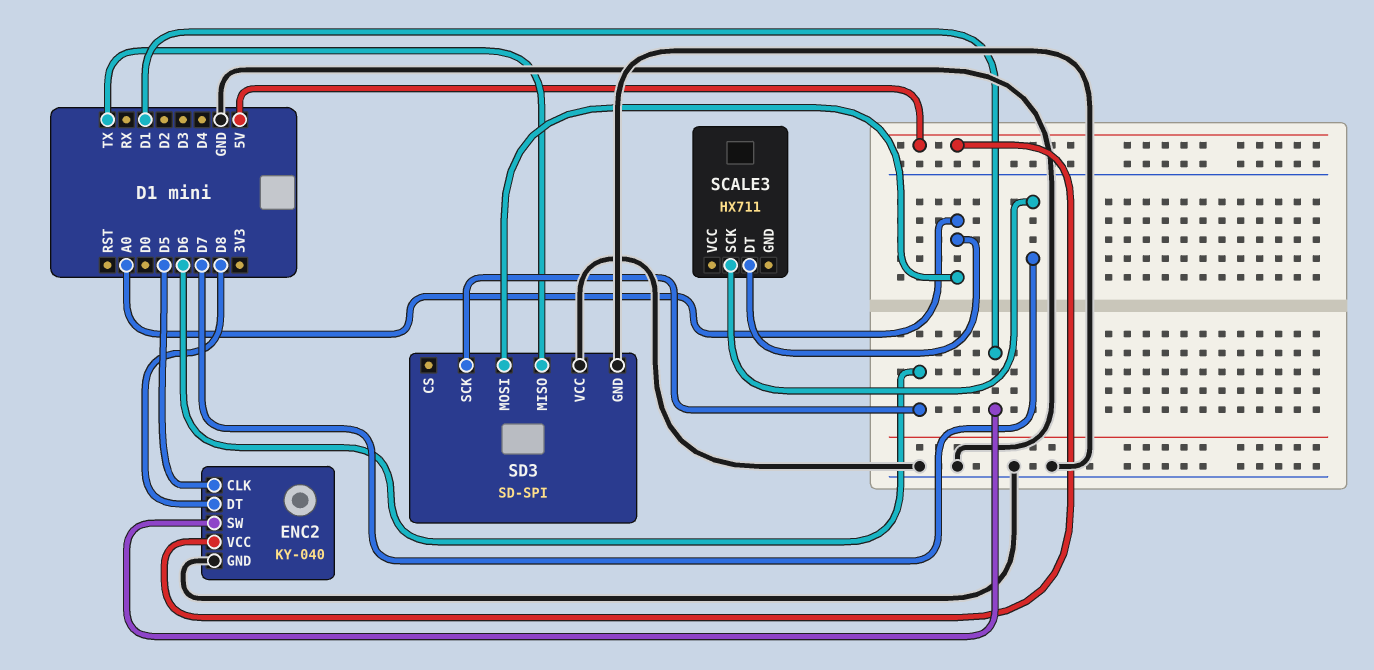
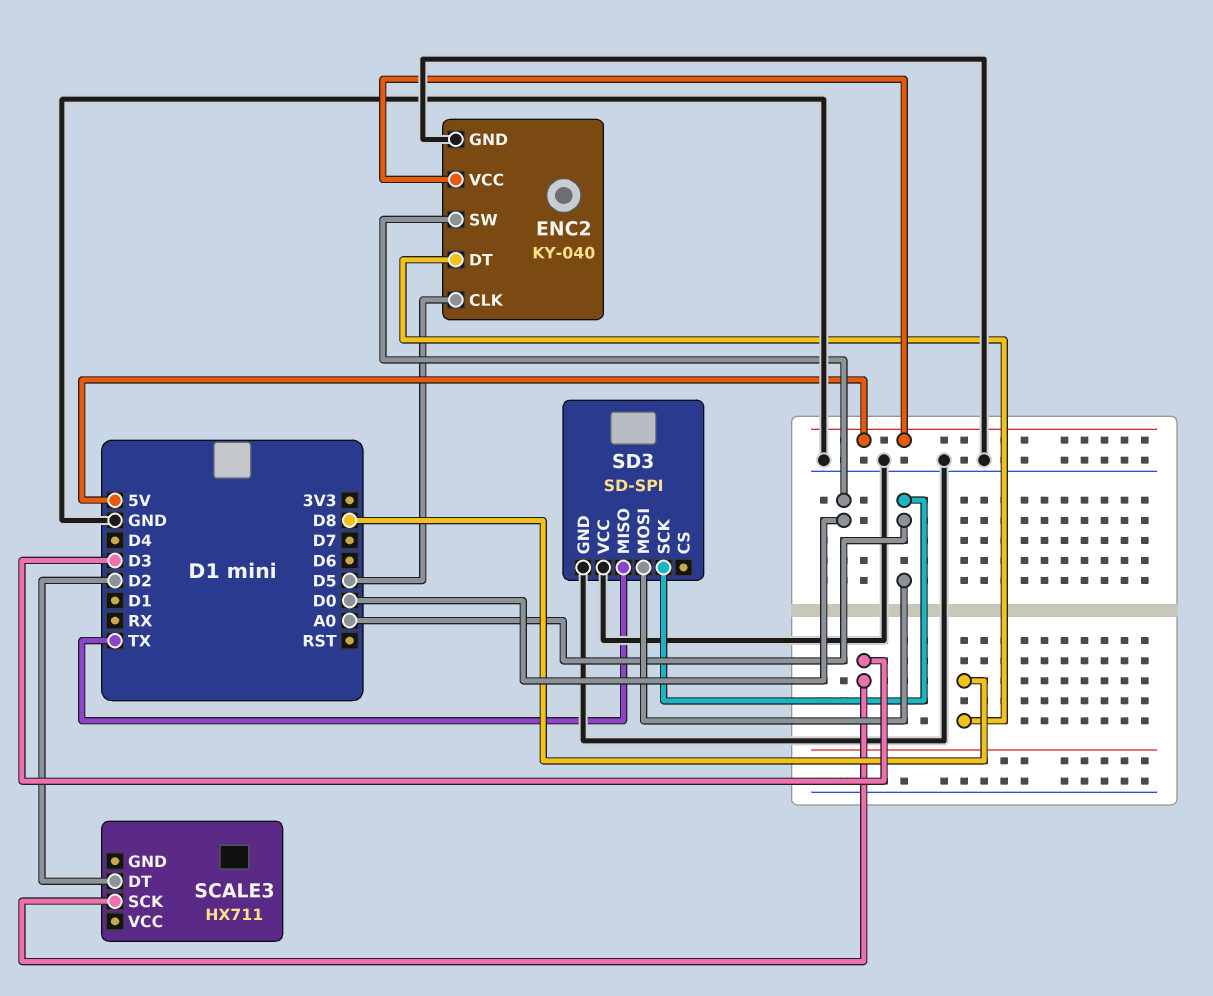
ENC2 pin SW: D1 -> D0
SCALE3 pin DT: A0 -> D2
SCALE3 pin SCK: D7 -> D3
SD3 pin SCK: D6 -> A0

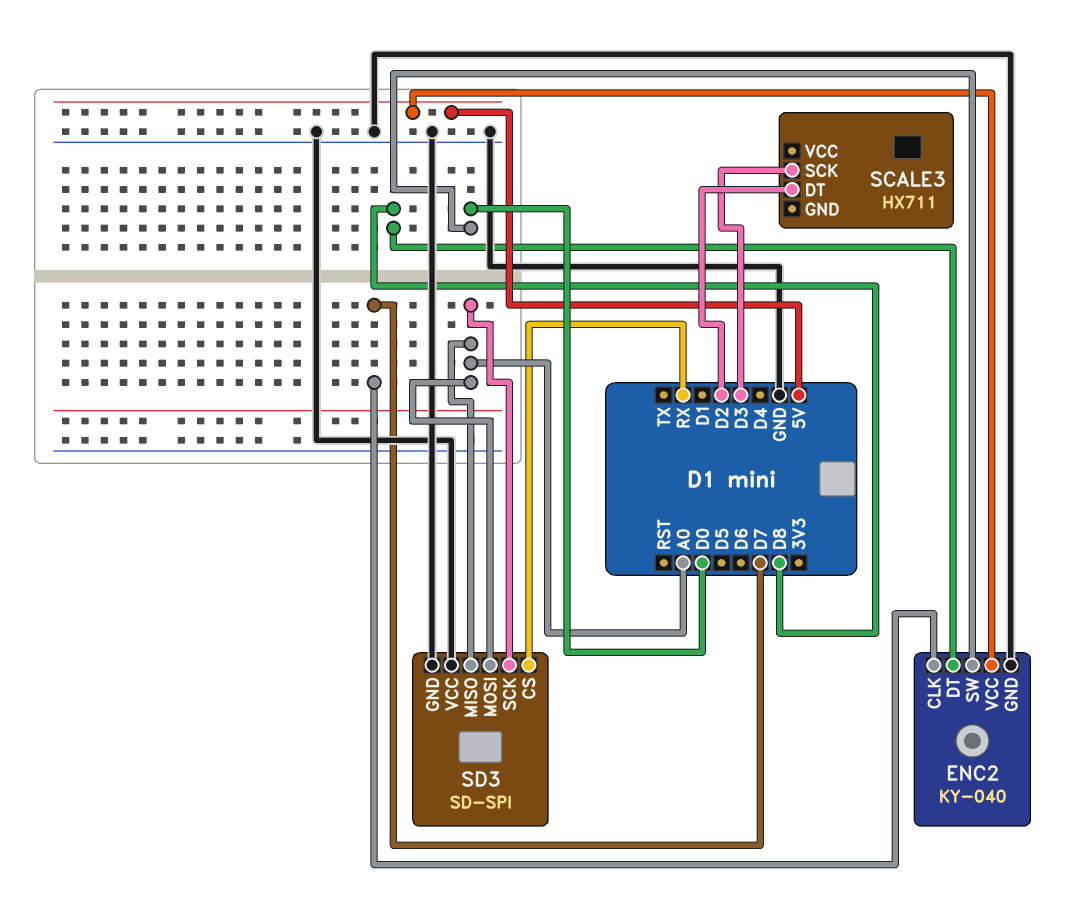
ENC2 pin CLK: D5 -> D7
SD3 pin CS: none -> RX
SD3 pin MISO: TX -> A0

